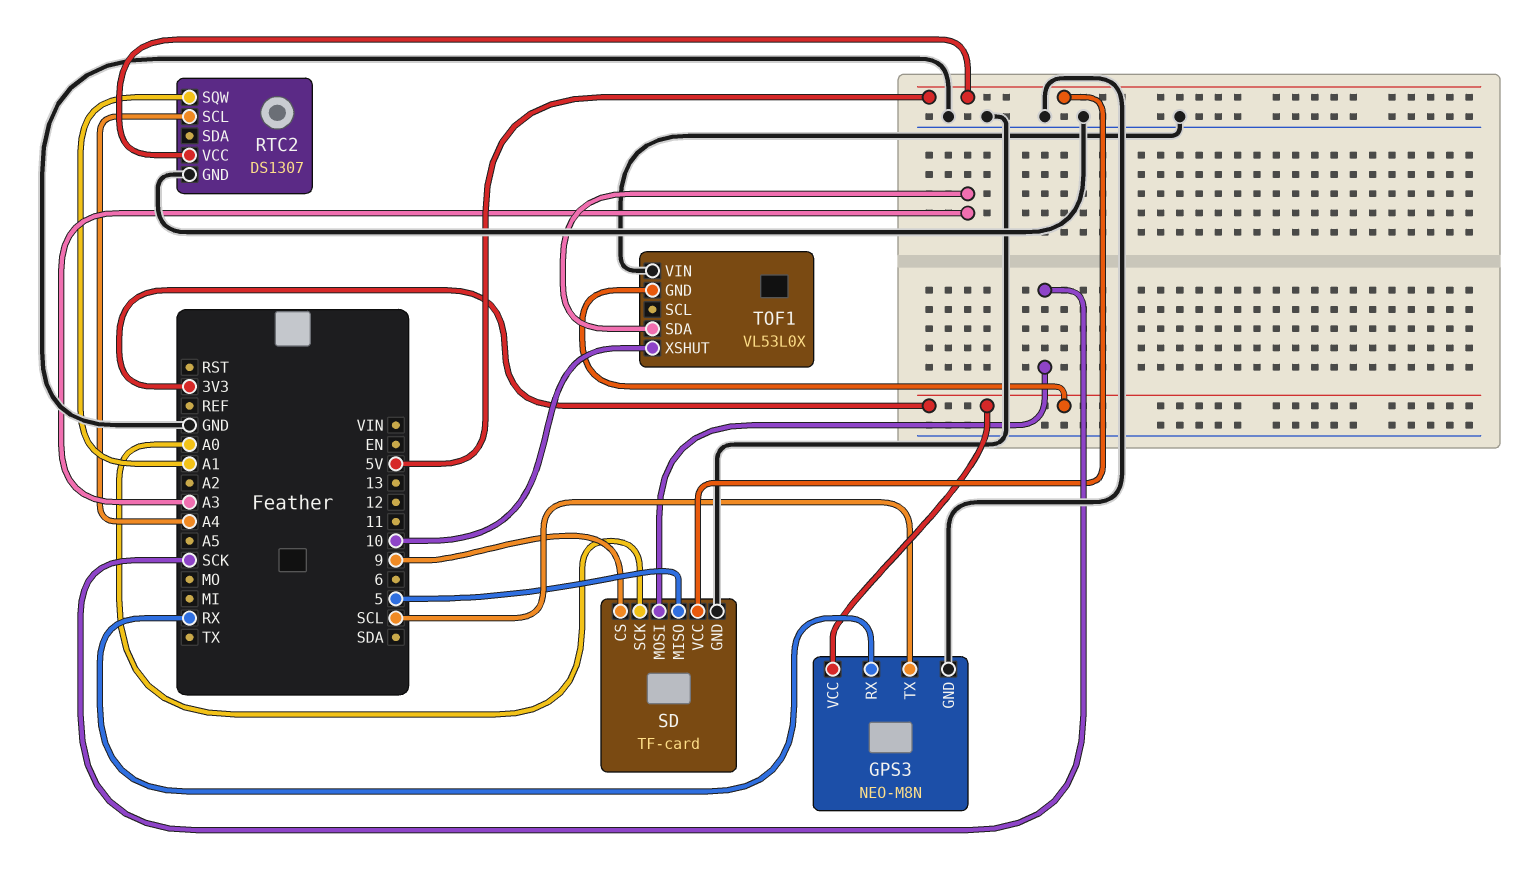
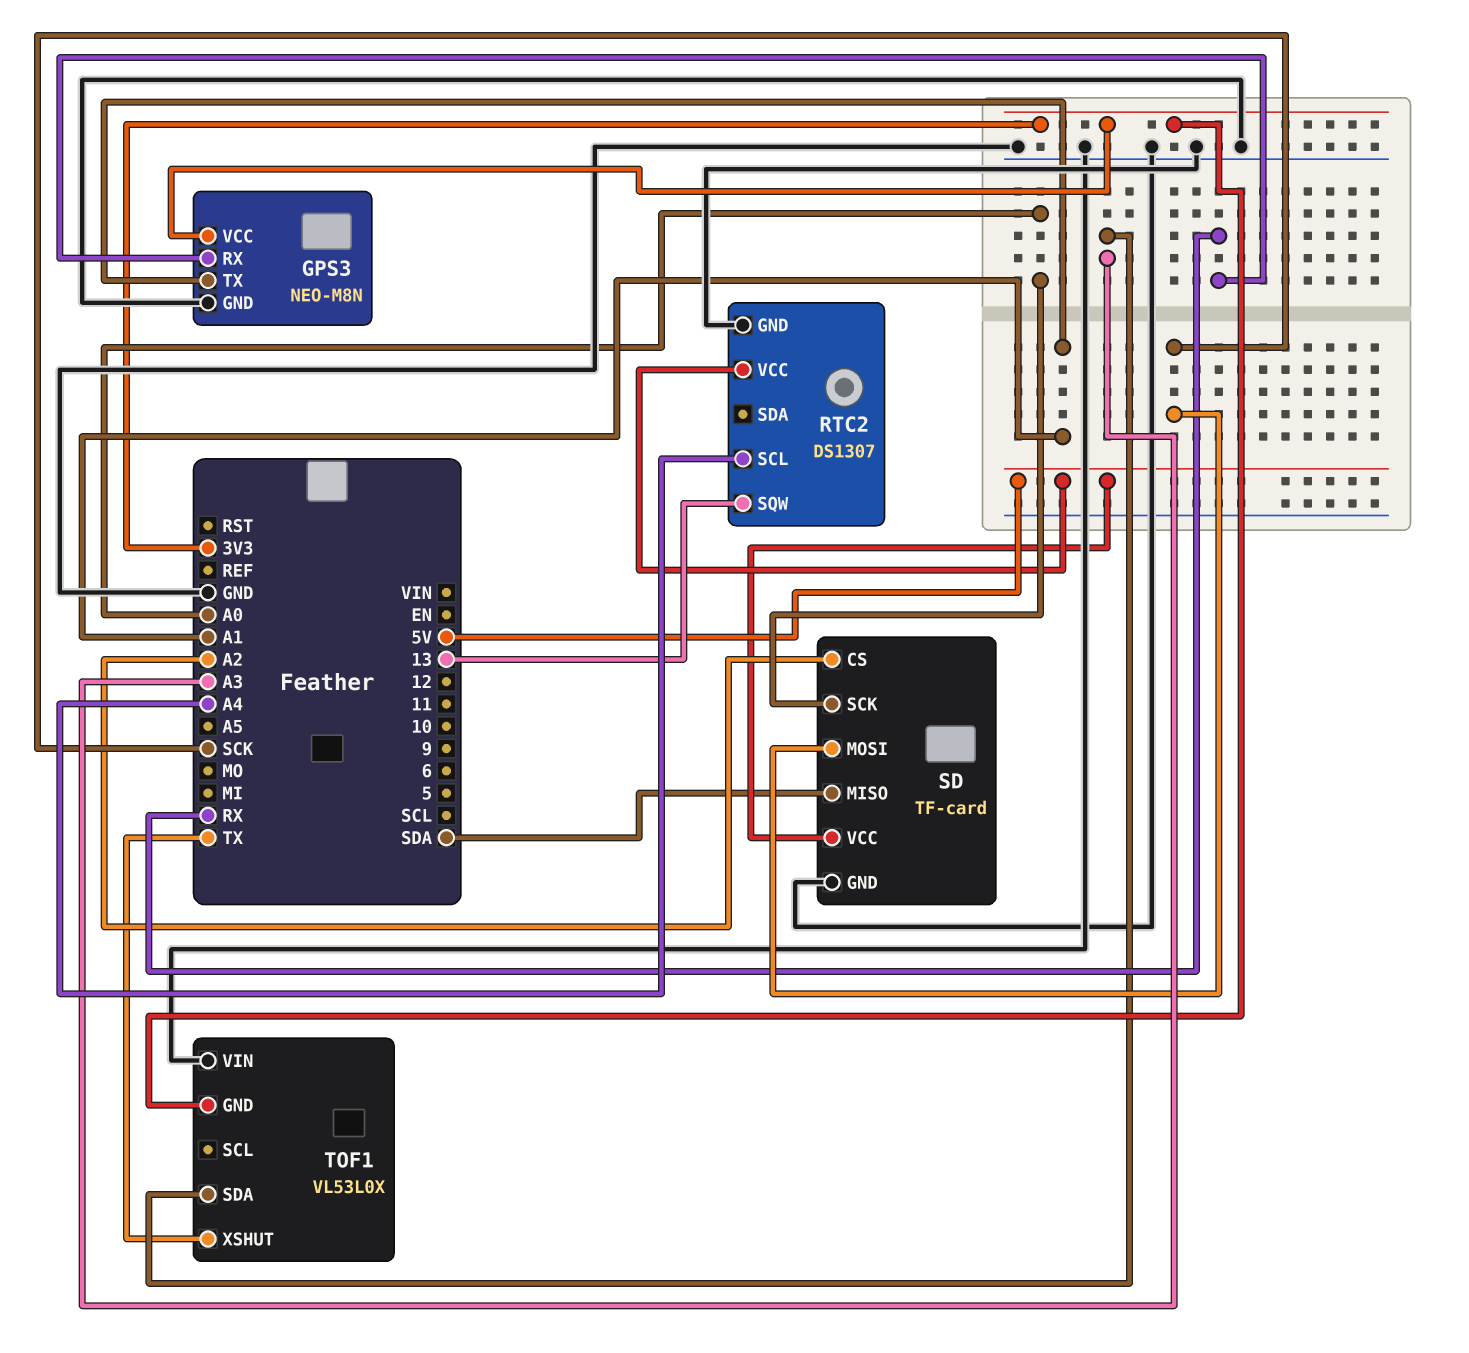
GPS3 pin TX: SCL -> A1
RTC2 pin SQW: A1 -> 13
SD pin CS: 9 -> A2
SD pin MISO: 5 -> SDA
TOF1 pin XSHUT: 10 -> TX

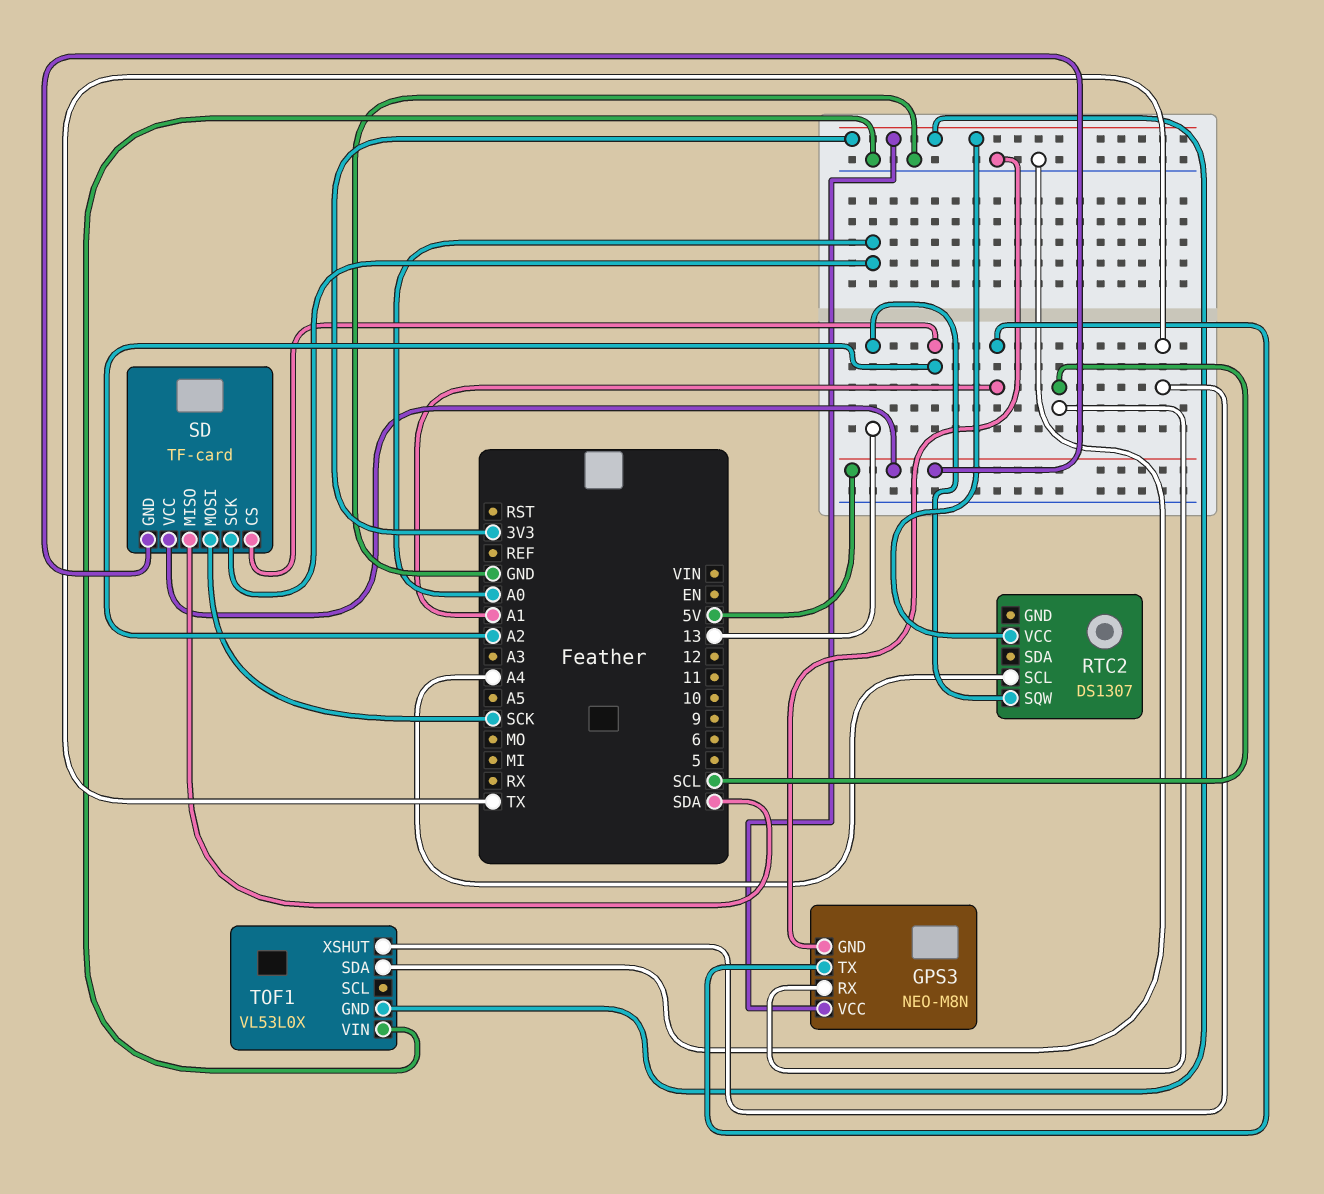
GPS3 pin RX: RX -> SCL
RTC2 pin GND: GND -> none
RTC2 pin VCC: 5V -> 3V3
SD pin GND: GND -> 5V
TOF1 pin SDA: A3 -> GND

